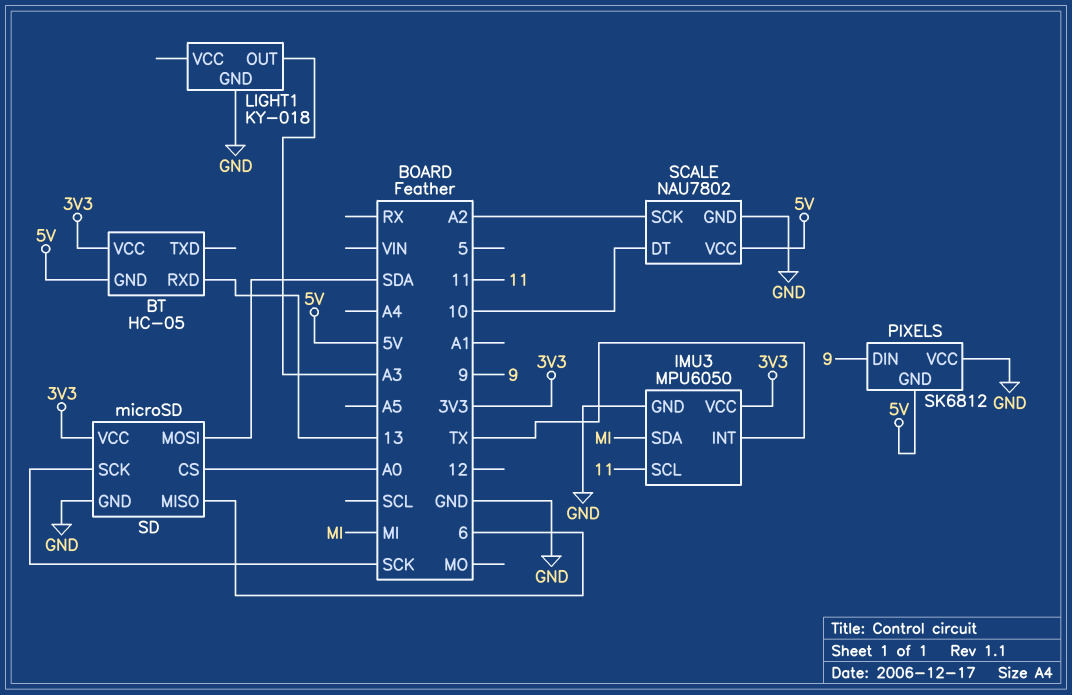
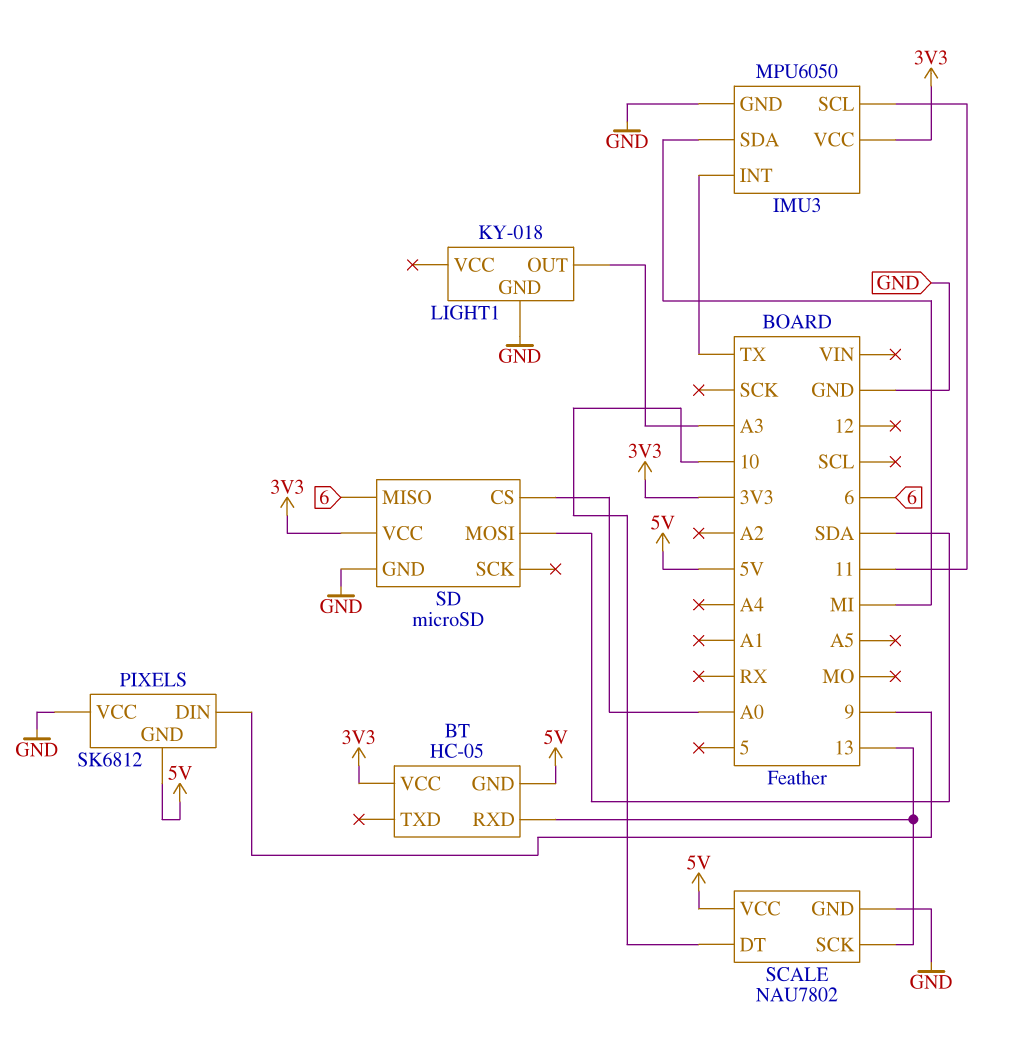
SCALE pin SCK: A2 -> 13
SD pin SCK: SCK -> none

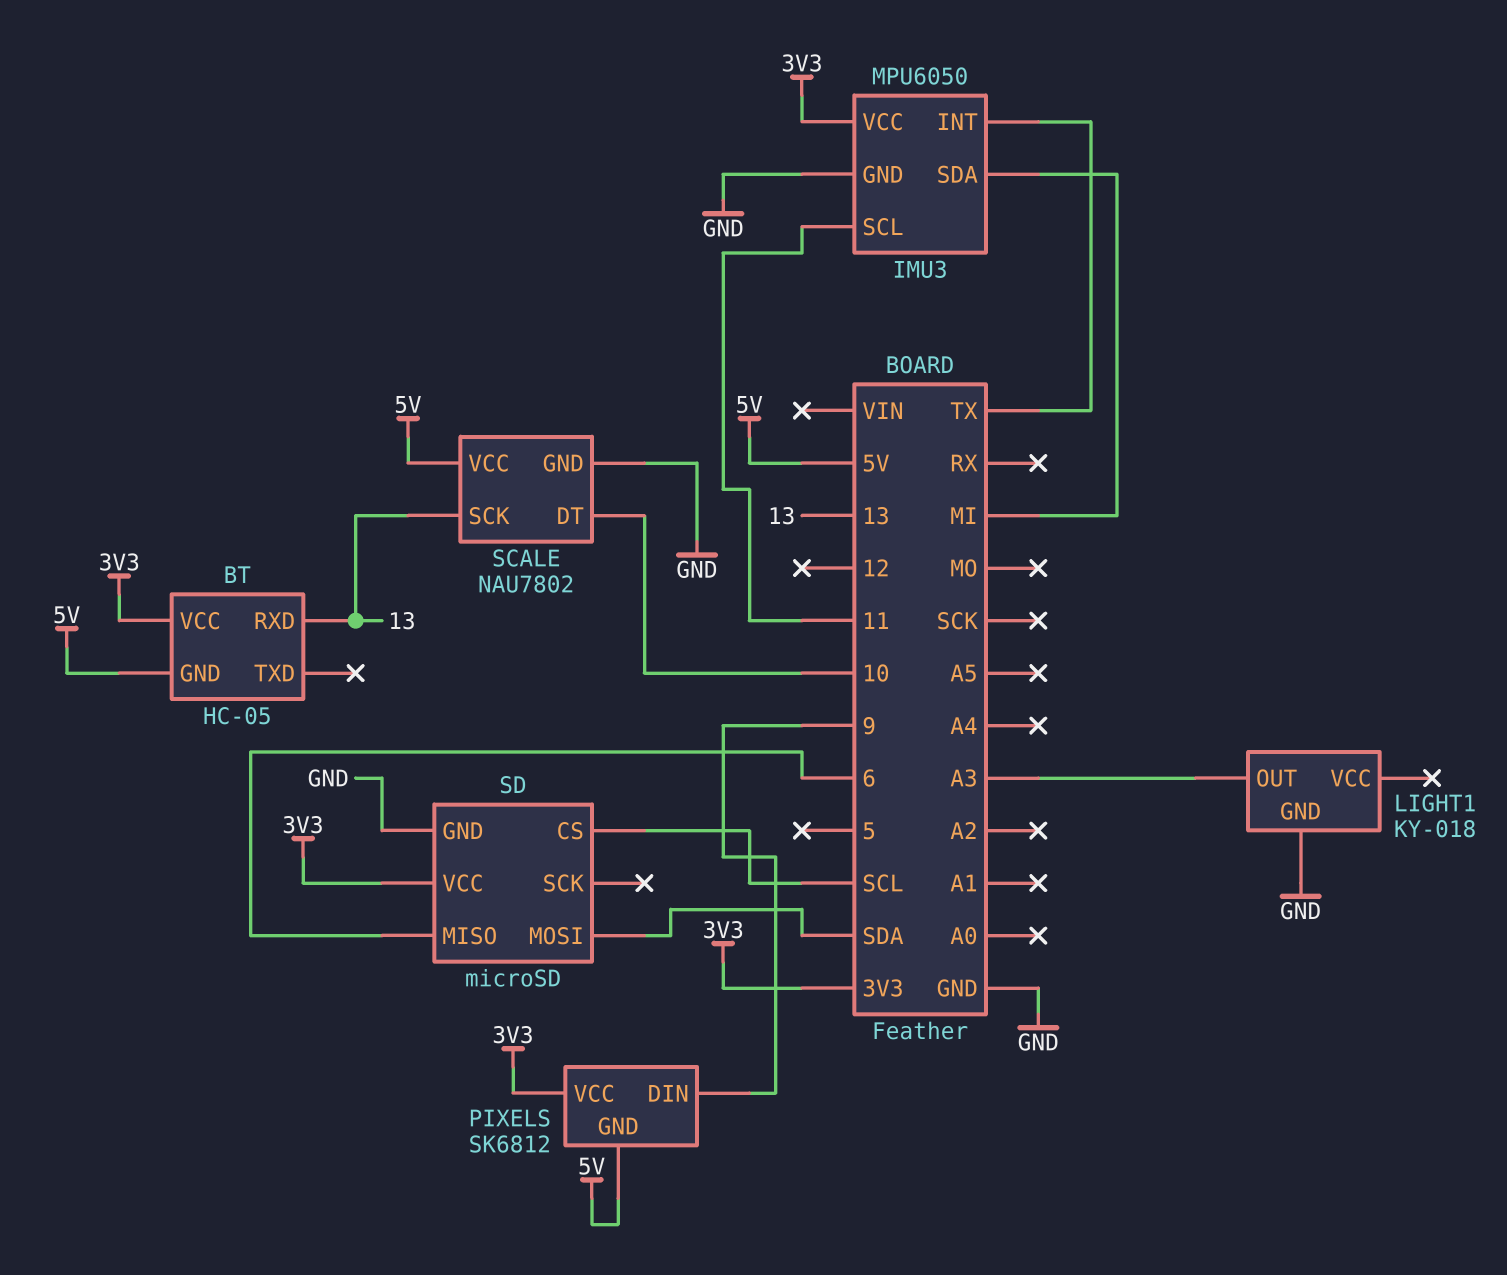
PIXELS pin VCC: GND -> 3V3
SD pin CS: A0 -> SCL

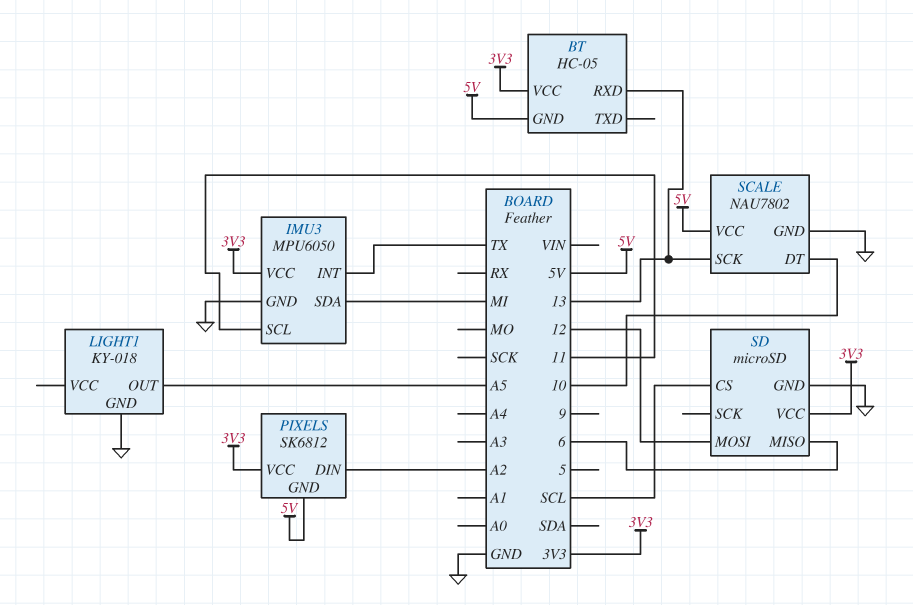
LIGHT1 pin OUT: A3 -> A5
PIXELS pin DIN: 9 -> A2
SD pin MOSI: SDA -> 12

